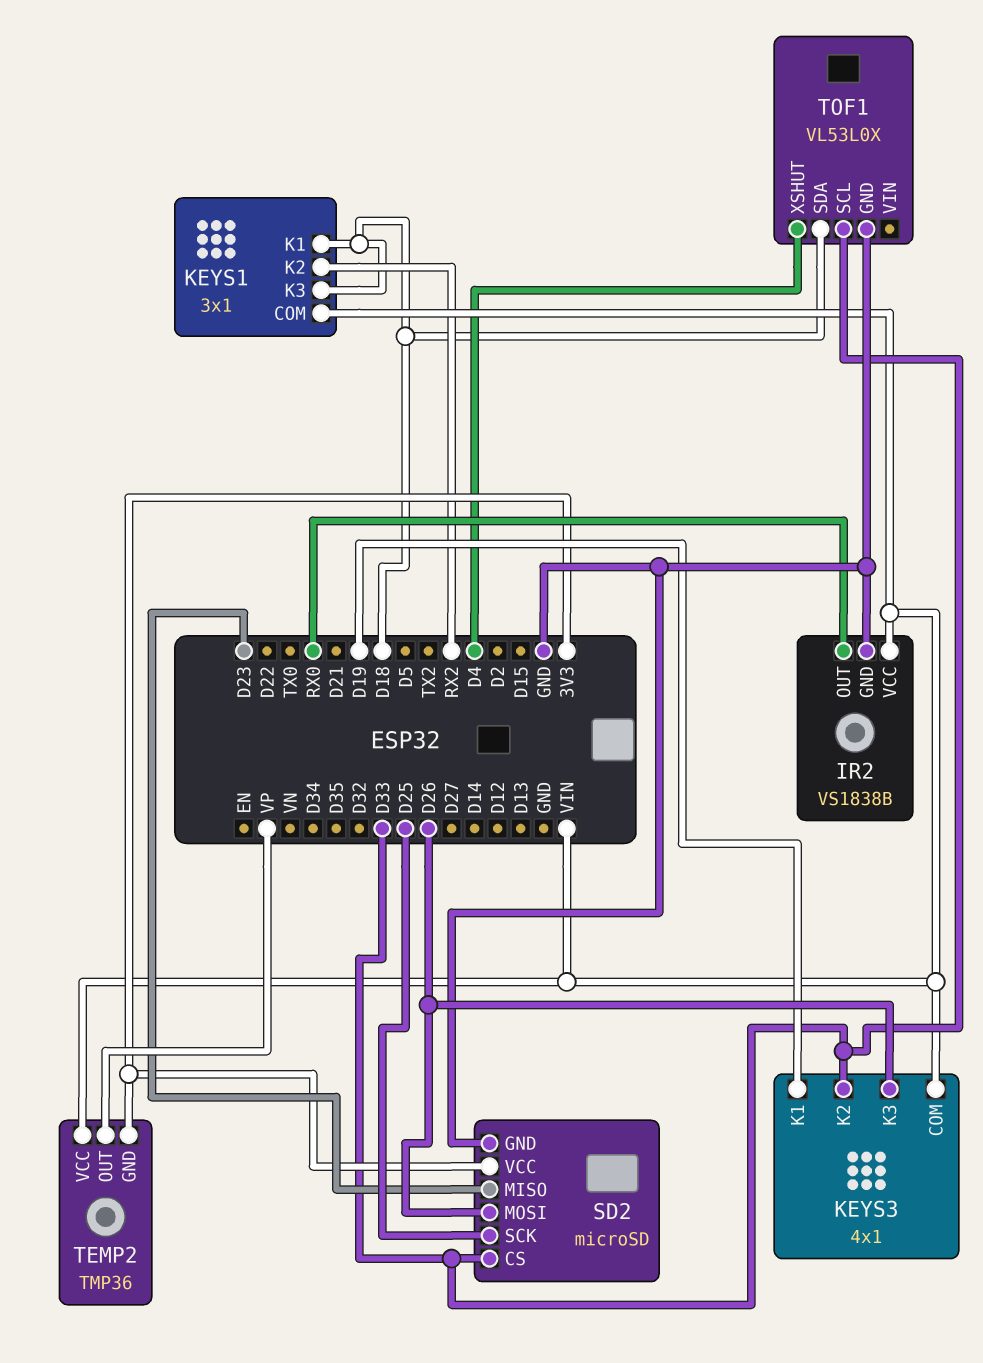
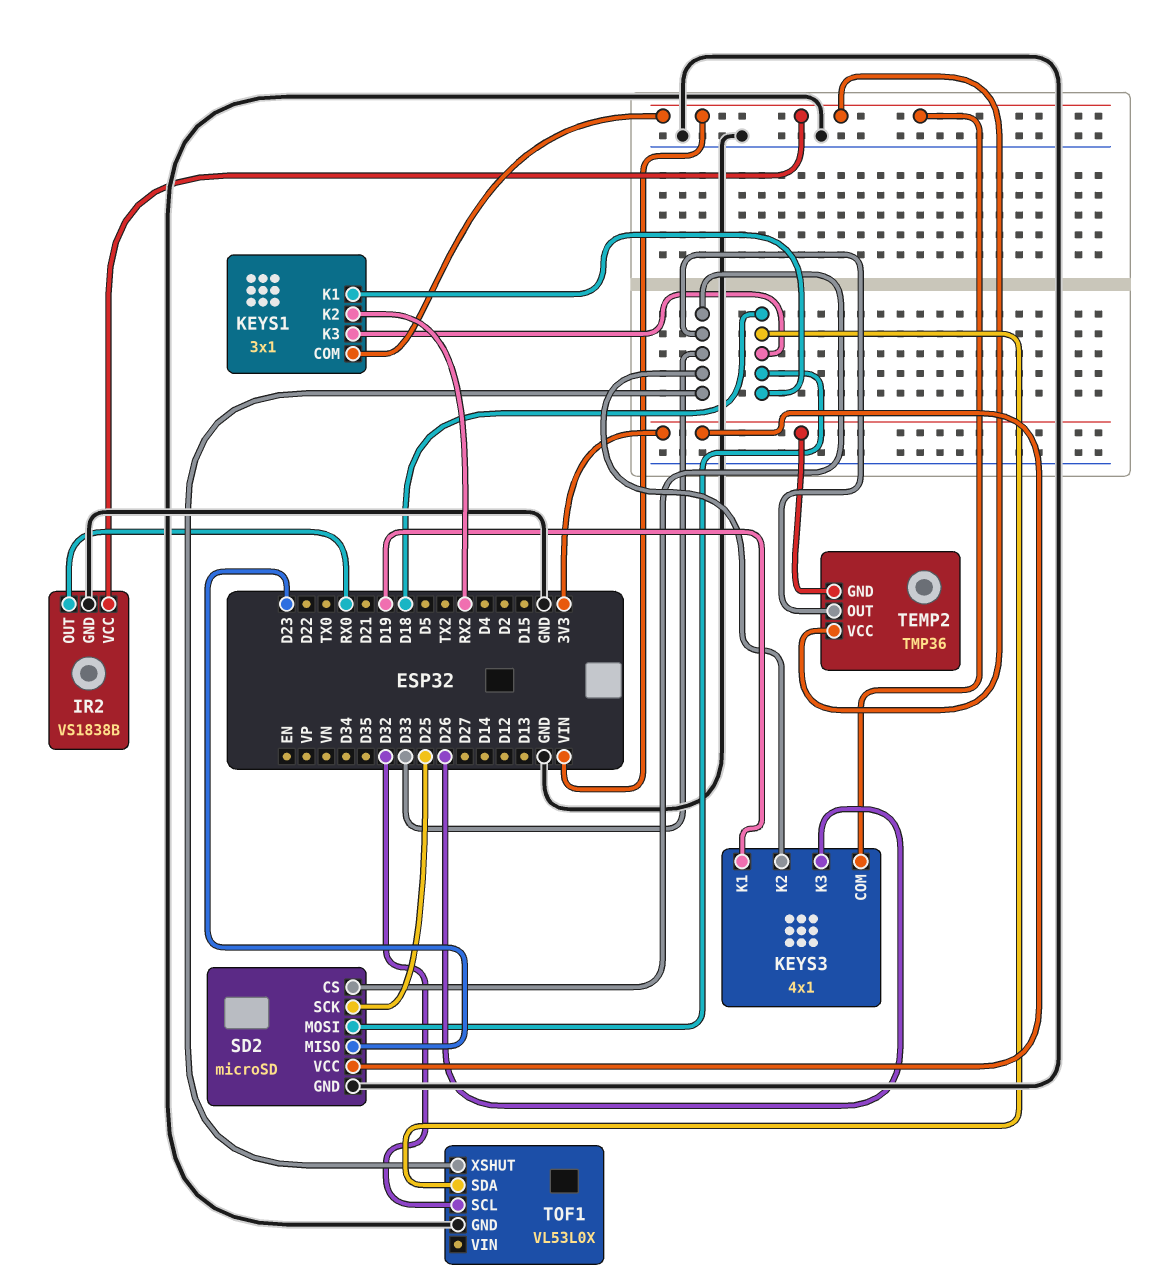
SD2 pin MOSI: D26 -> D18
TEMP2 pin OUT: VP -> D33
TOF1 pin SCL: D33 -> D32
TOF1 pin XSHUT: D4 -> D33

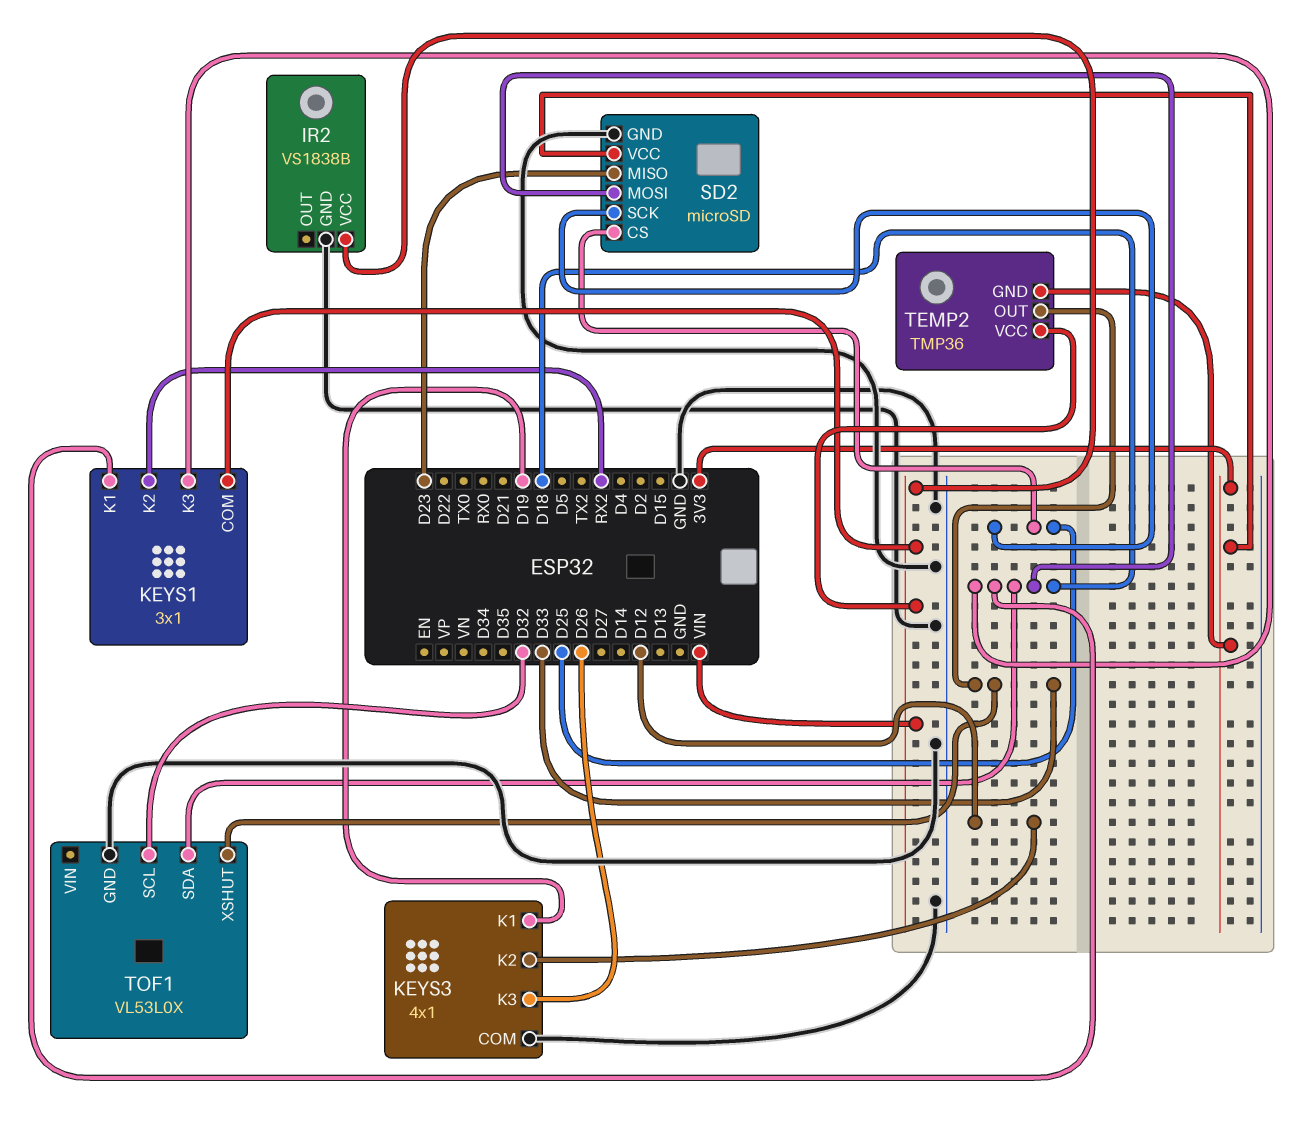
IR2 pin OUT: RX0 -> none
KEYS3 pin COM: VIN -> GND
KEYS3 pin K2: D33 -> D12
SD2 pin CS: D33 -> D25

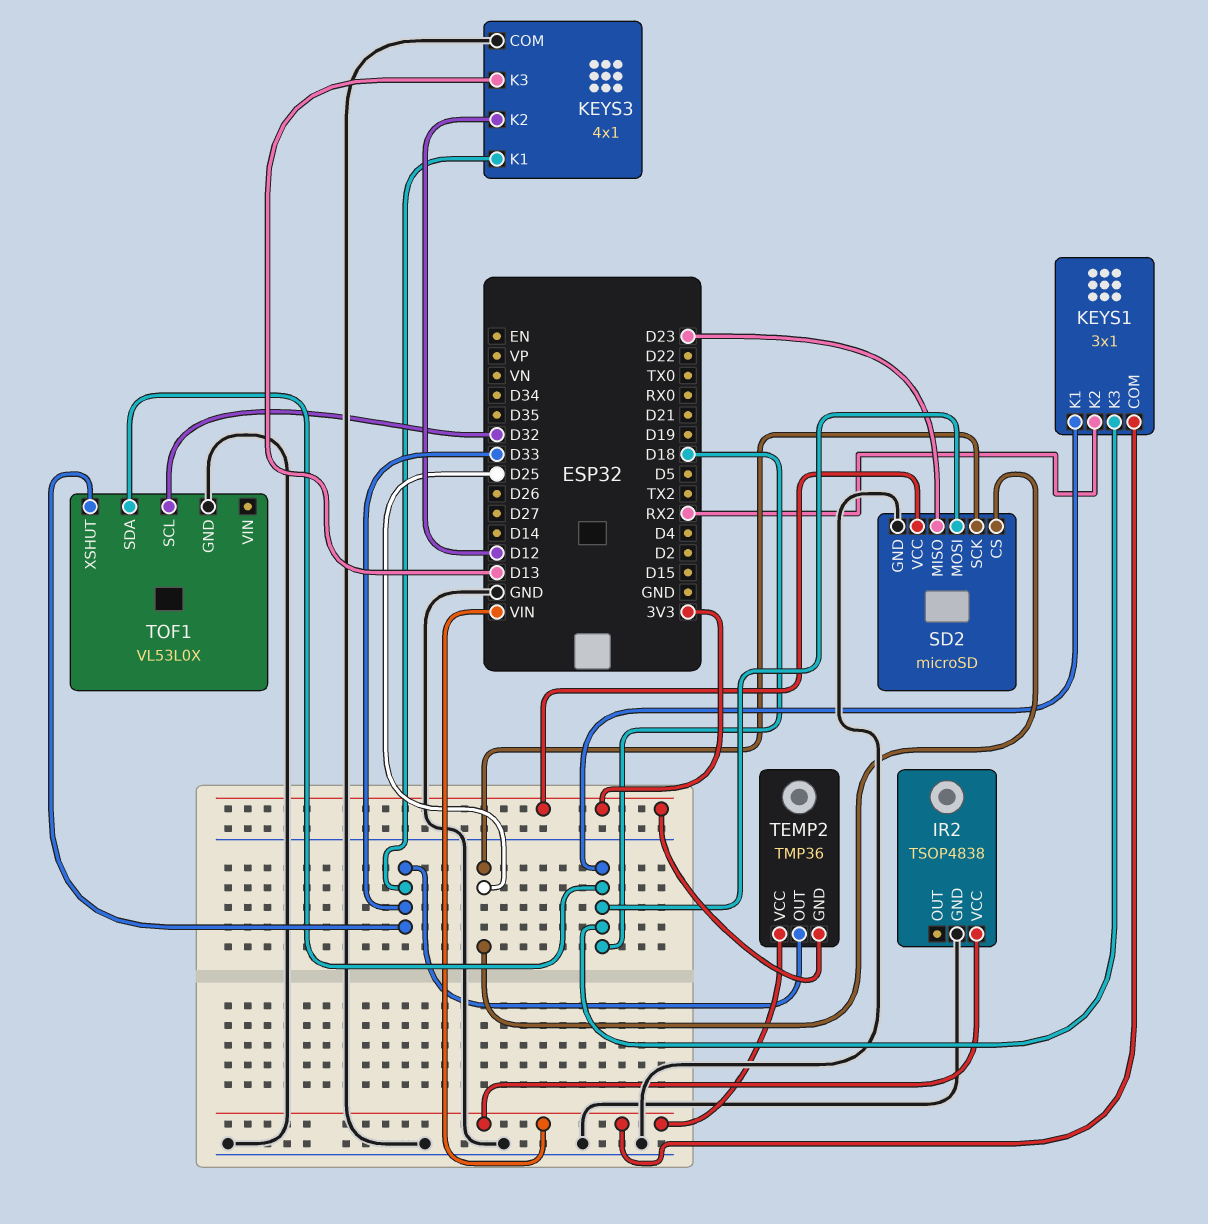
IR2: VS1838B -> TSOP4838
KEYS3 pin K1: D19 -> D33
KEYS3 pin K3: D26 -> D13

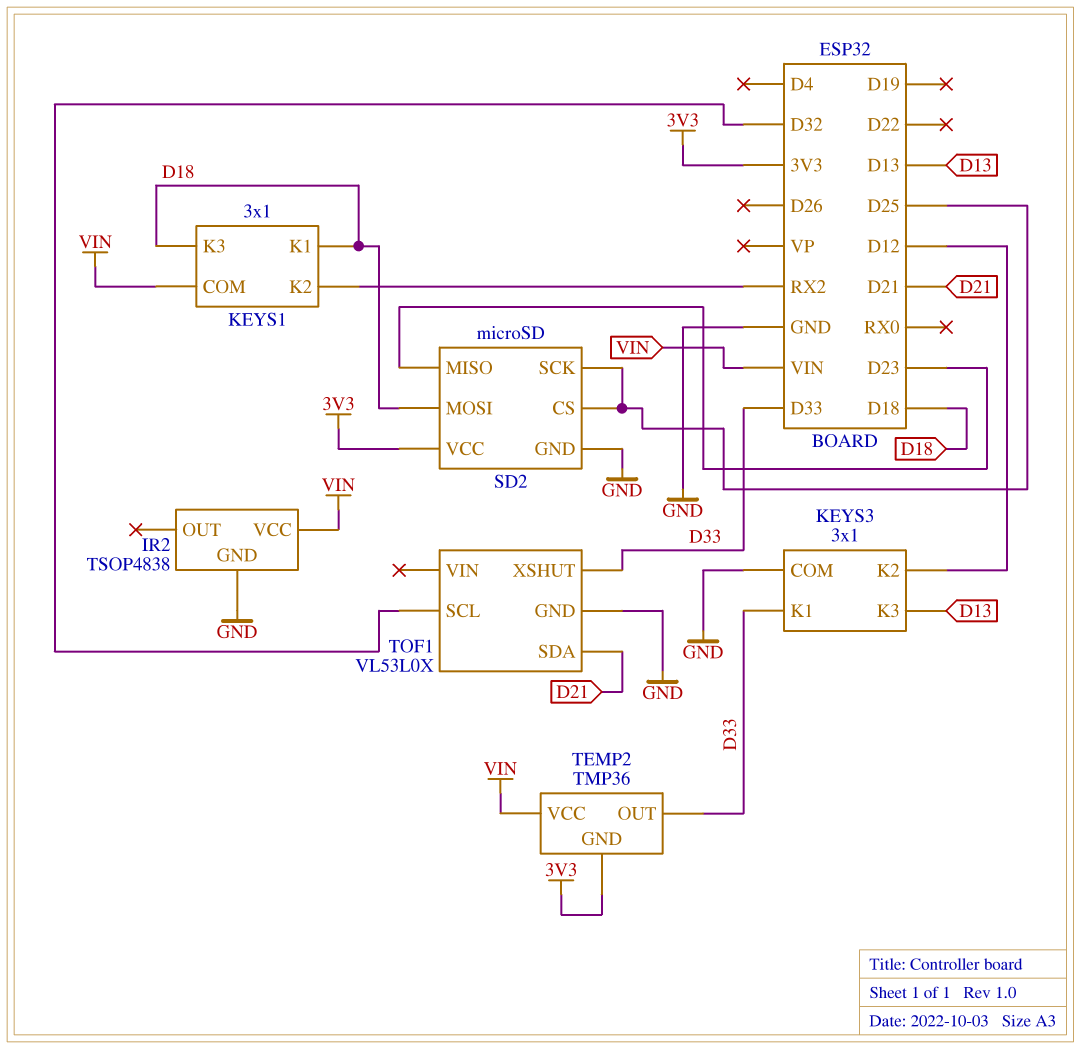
KEYS3: 4x1 -> 3x1
TOF1 pin SDA: D18 -> D21

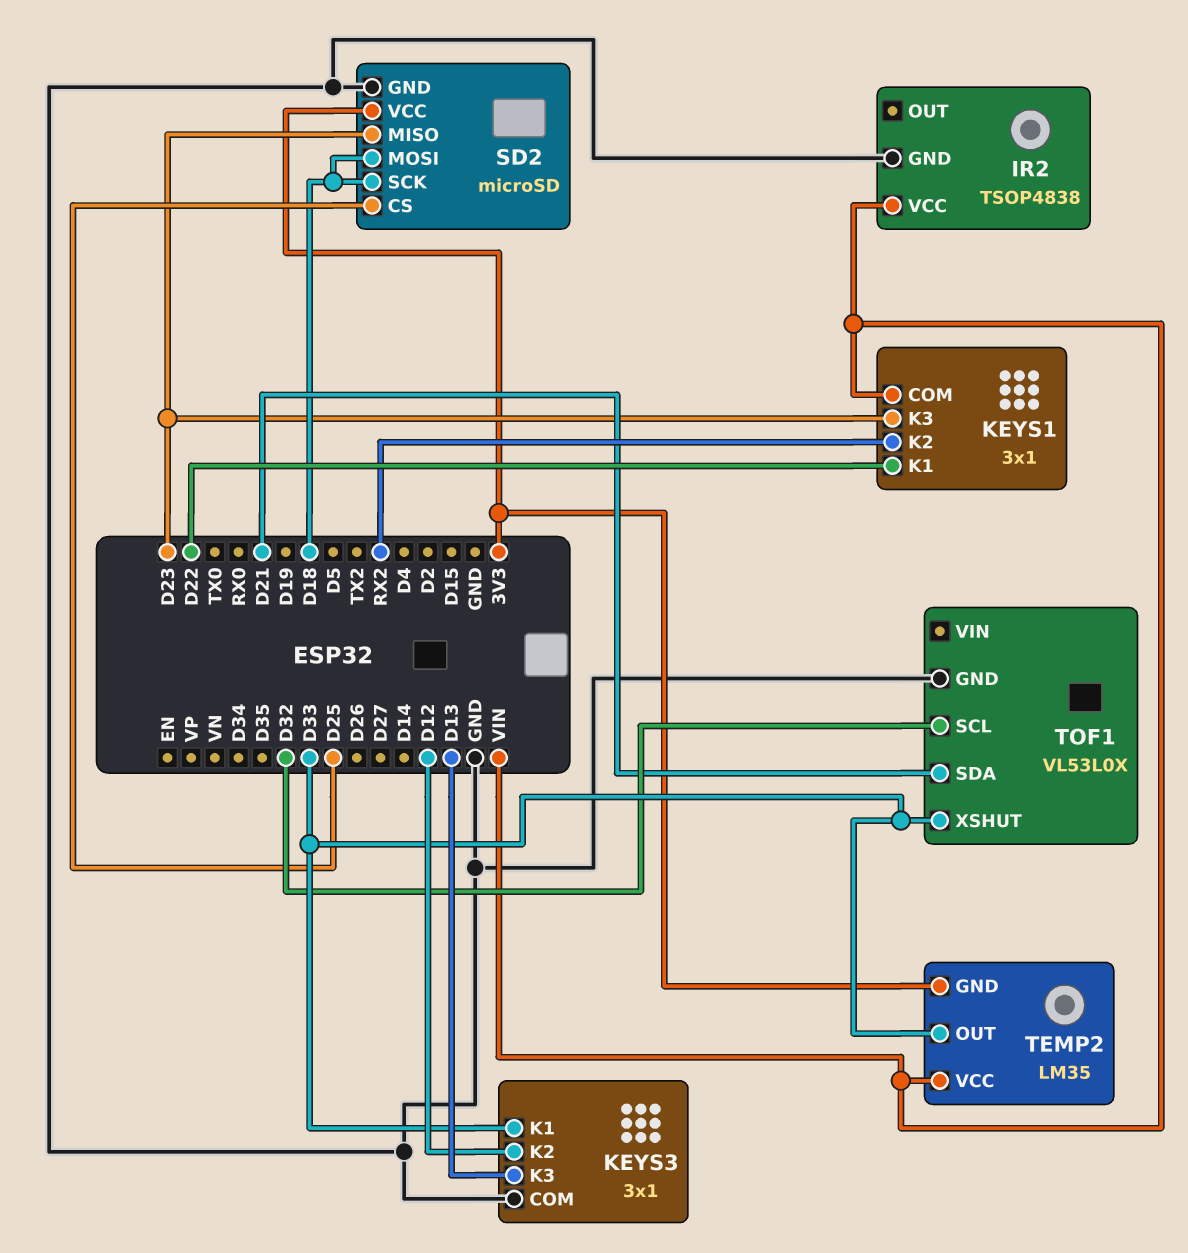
KEYS1 pin K1: D18 -> D22
KEYS1 pin K3: D18 -> D23
SD2 pin SCK: D25 -> D18
TEMP2: TMP36 -> LM35

